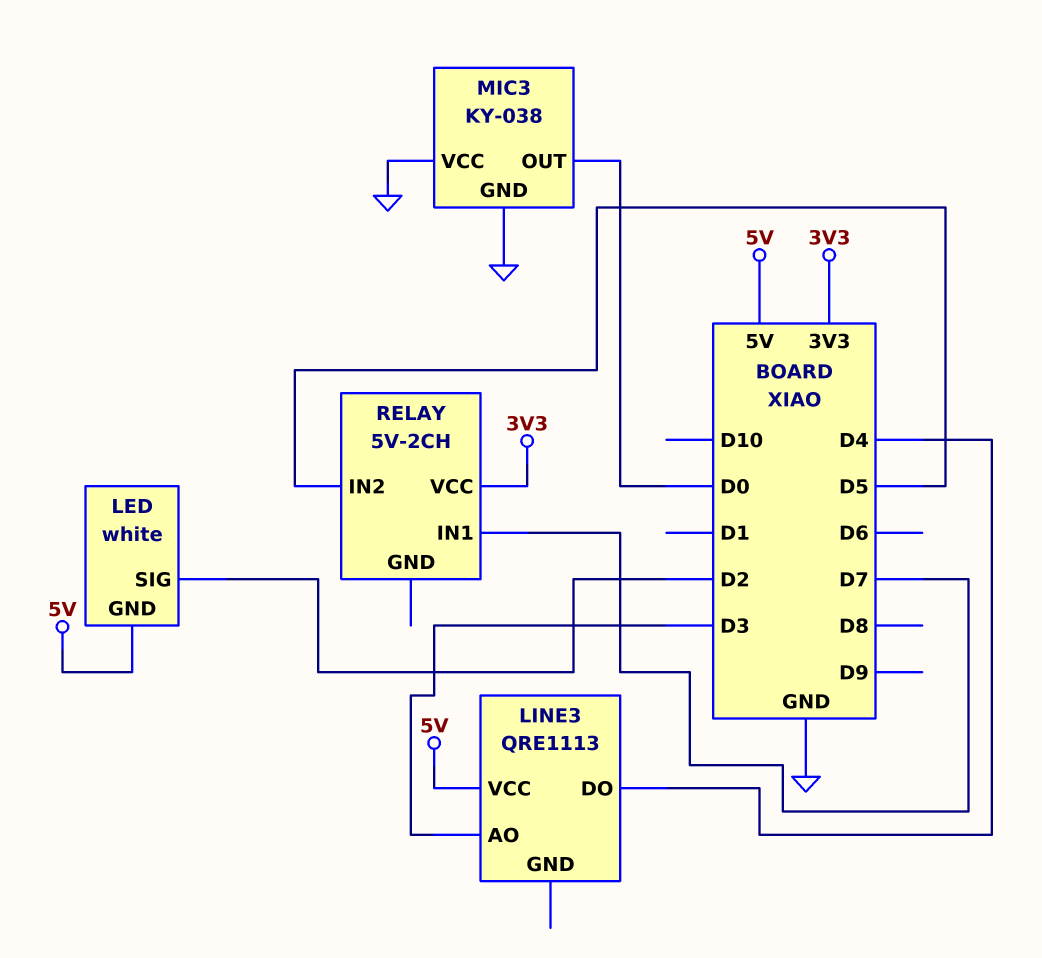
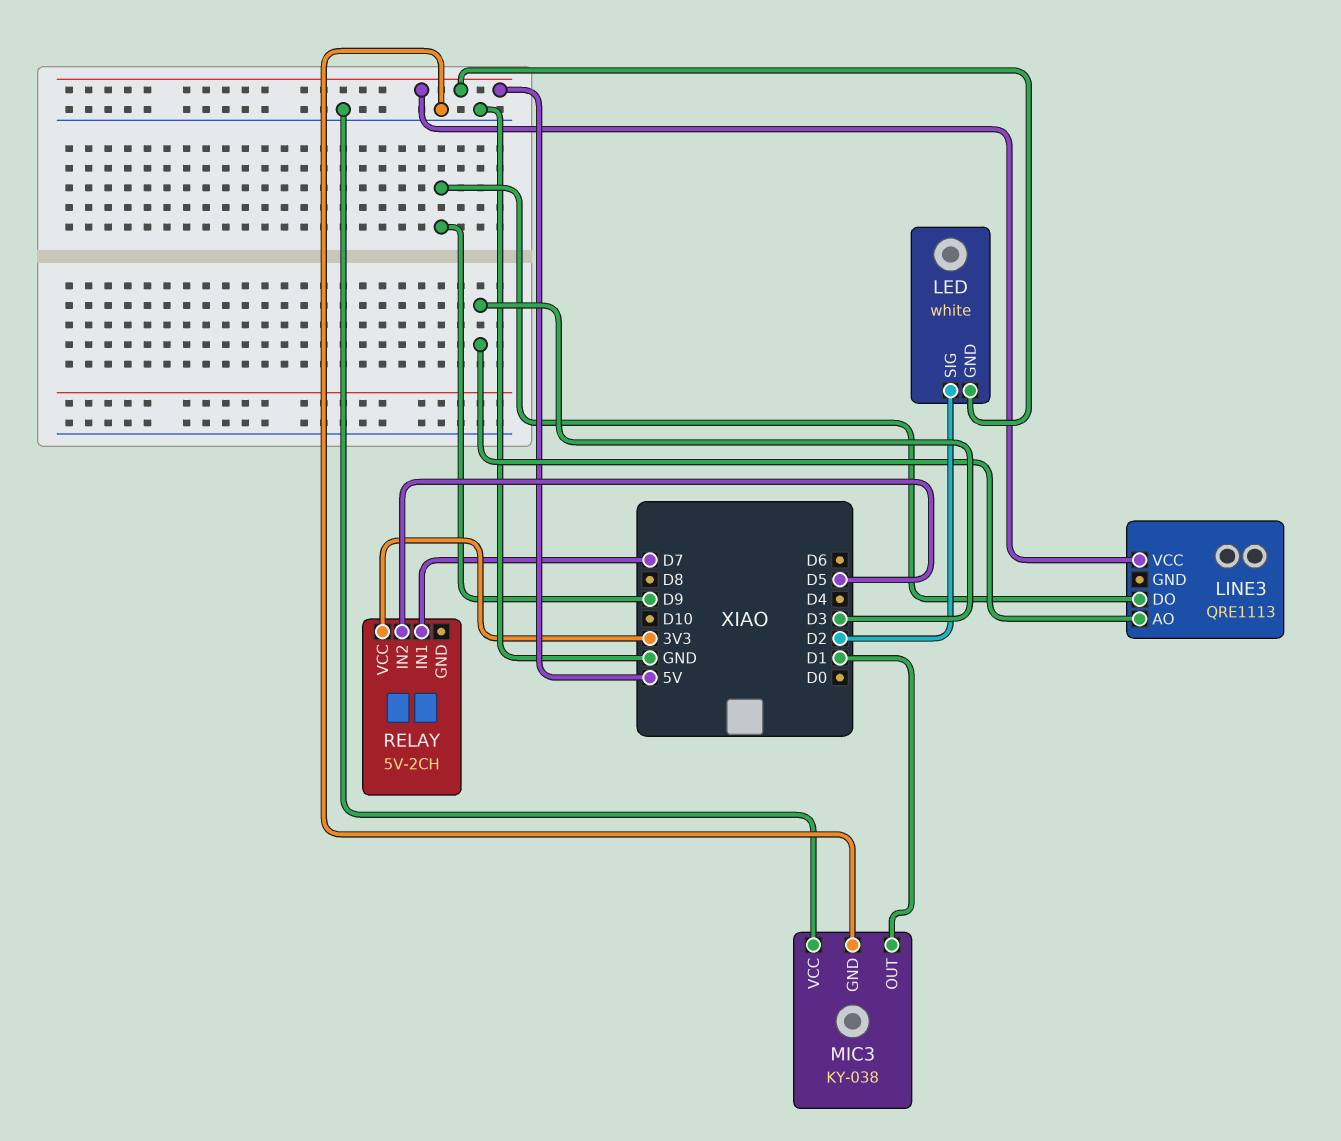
LINE3 pin DO: D4 -> D9
MIC3 pin OUT: D0 -> D1

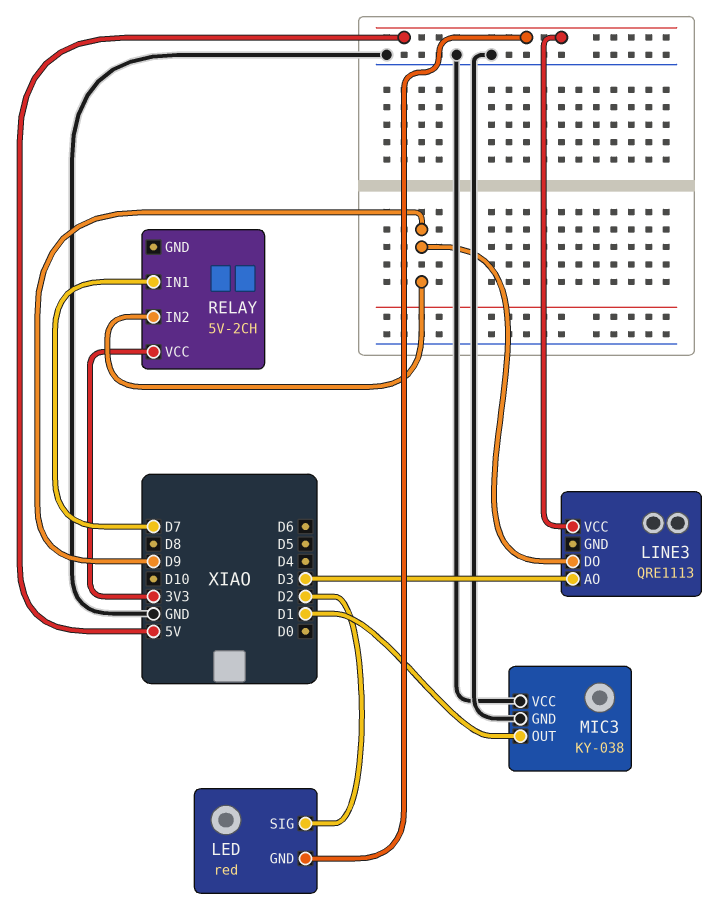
LED: white -> red
RELAY pin IN2: D5 -> D9

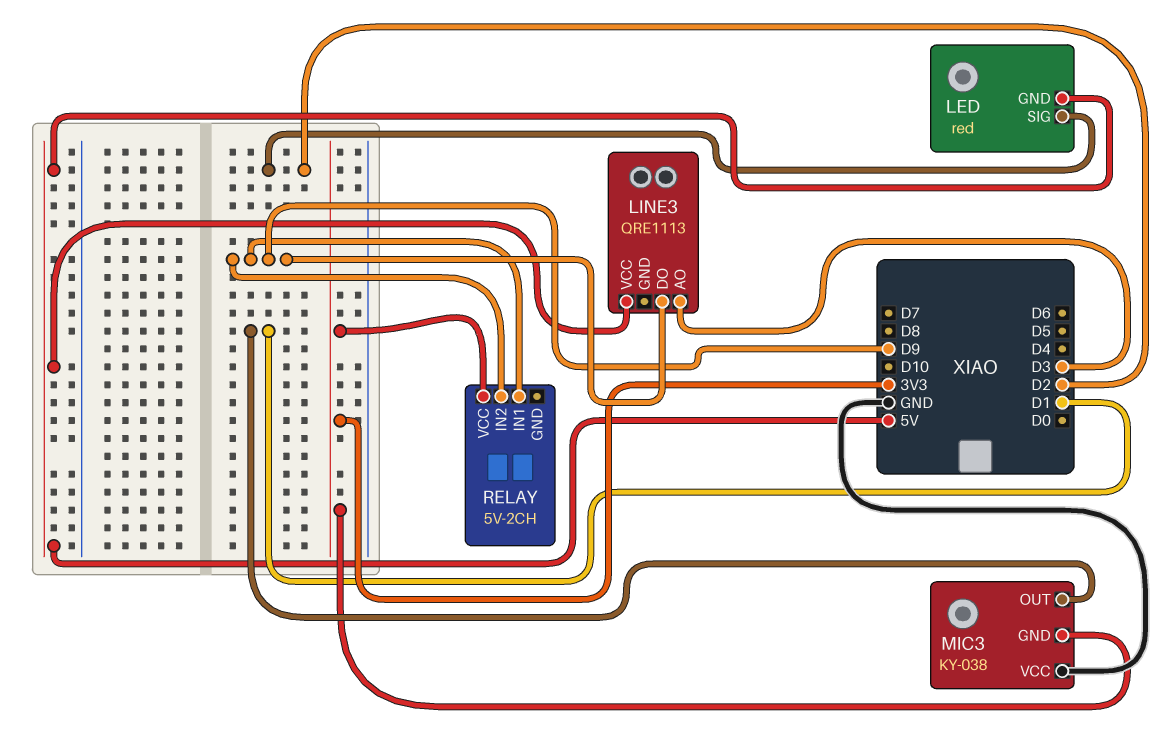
MIC3 pin GND: GND -> 3V3
RELAY pin IN1: D7 -> D9

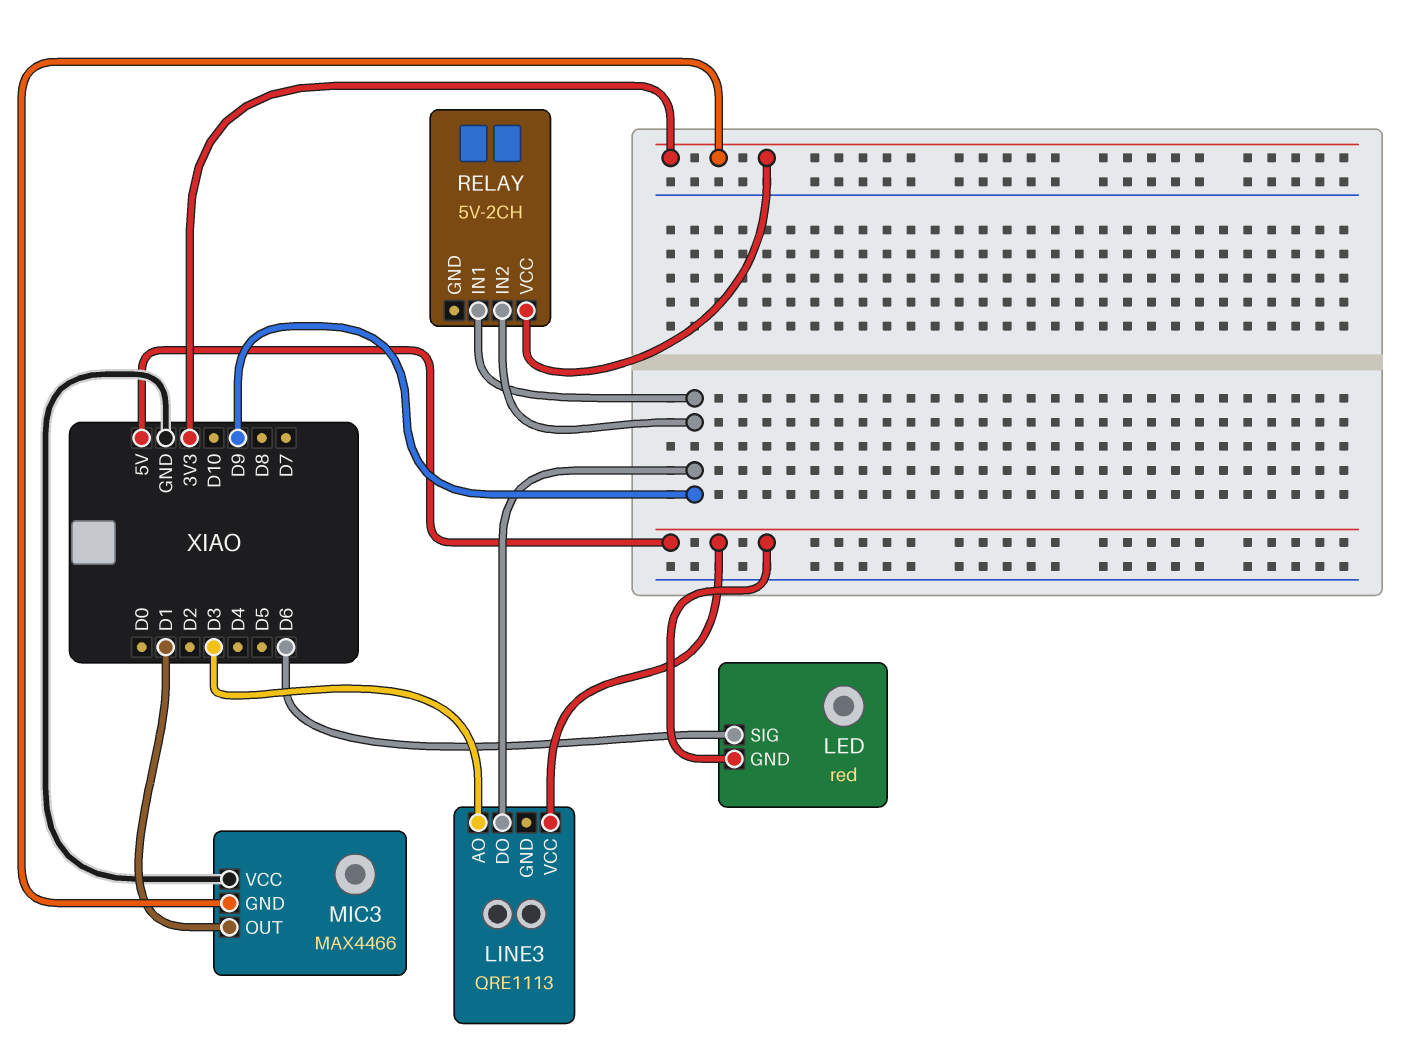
LED pin SIG: D2 -> D6
MIC3: KY-038 -> MAX4466

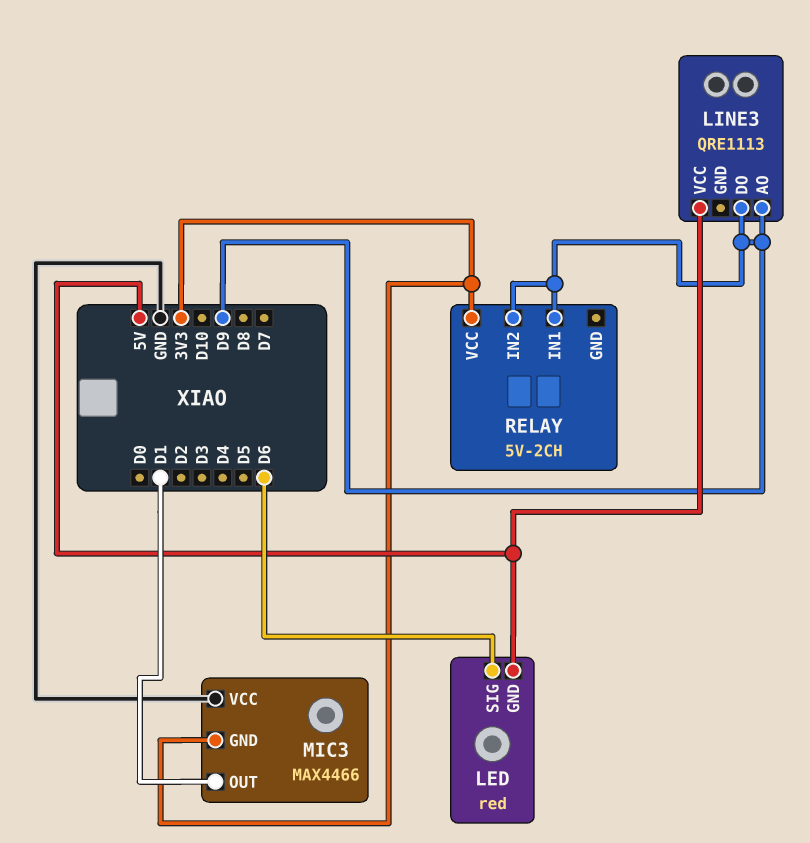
LINE3 pin AO: D3 -> D9

